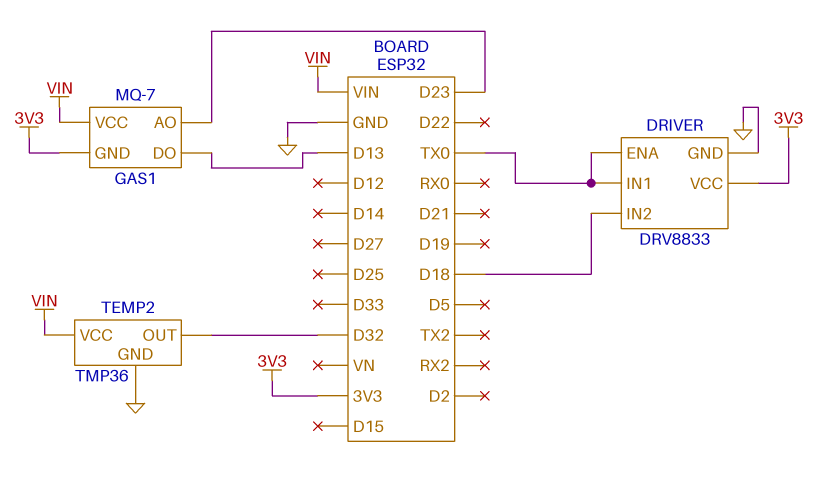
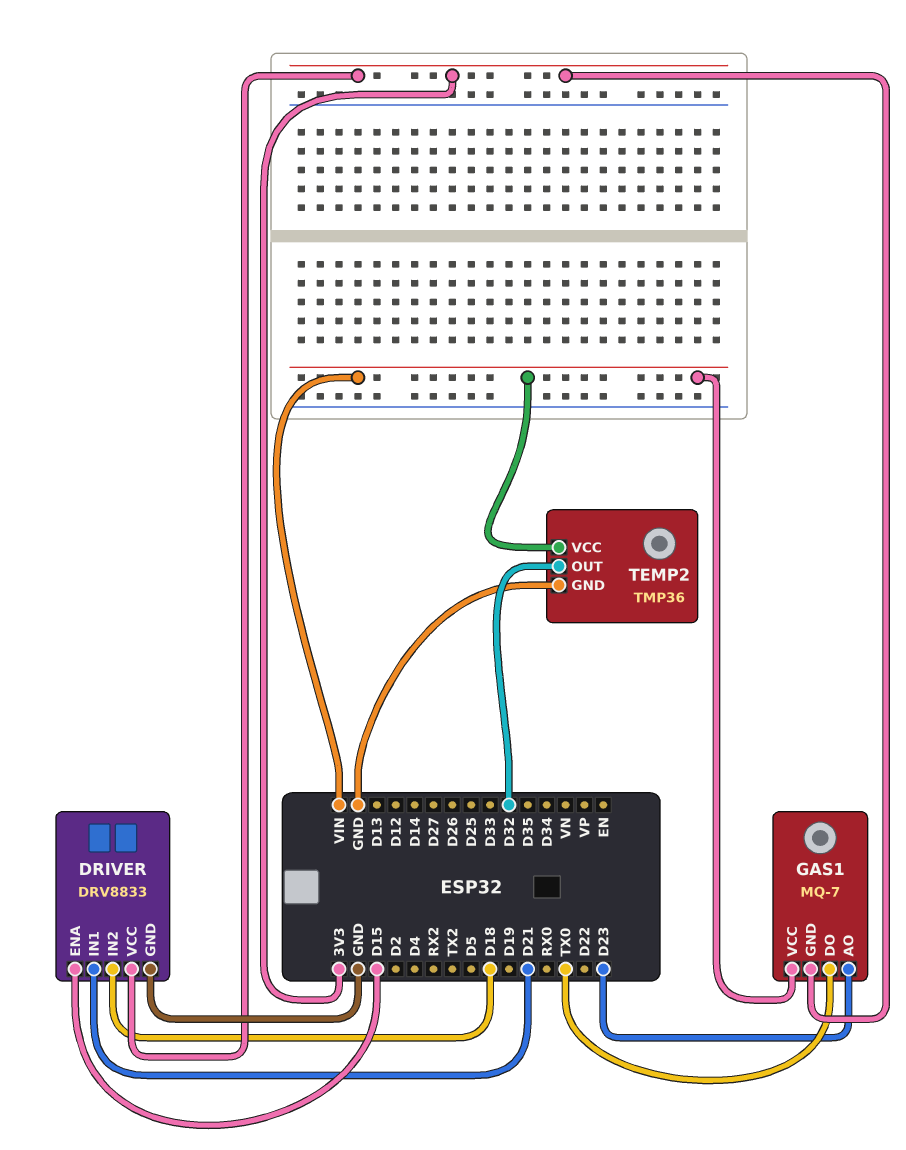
DRIVER pin ENA: TX0 -> D15
DRIVER pin IN1: TX0 -> D21
GAS1 pin DO: D13 -> TX0

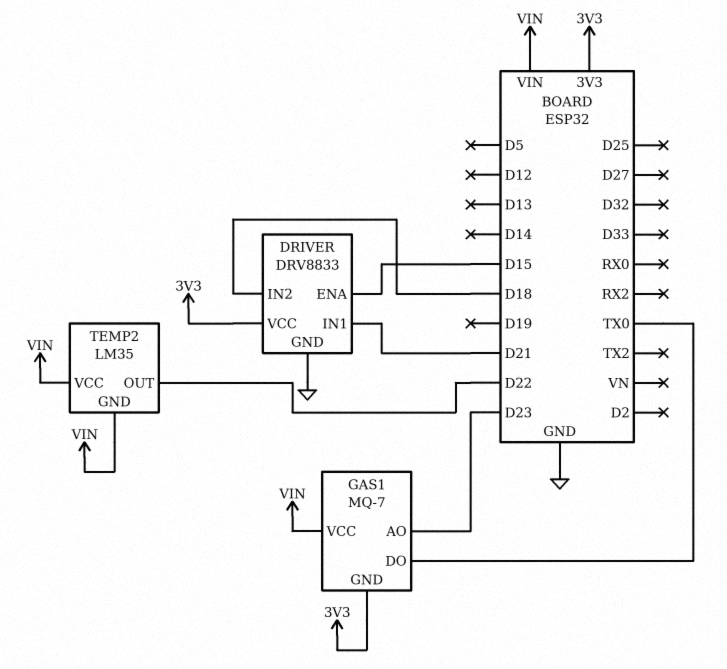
TEMP2: TMP36 -> LM35
TEMP2 pin GND: GND -> VIN
TEMP2 pin OUT: D32 -> D22

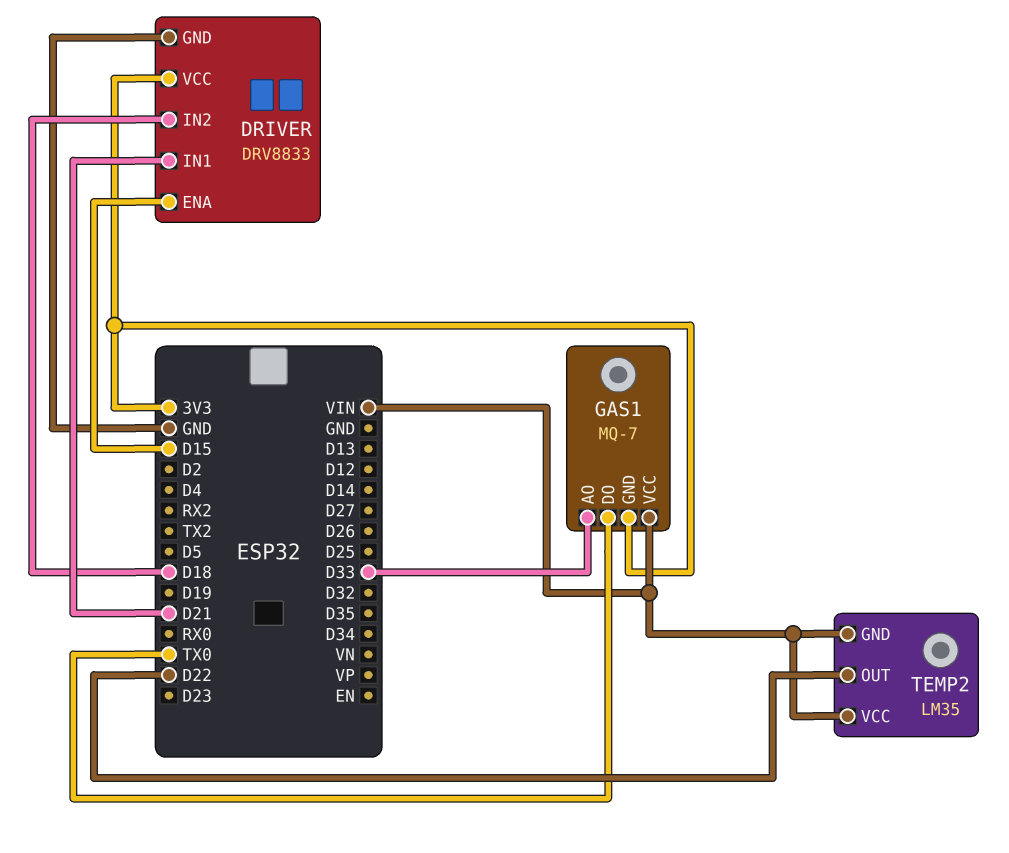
GAS1 pin AO: D23 -> D33

